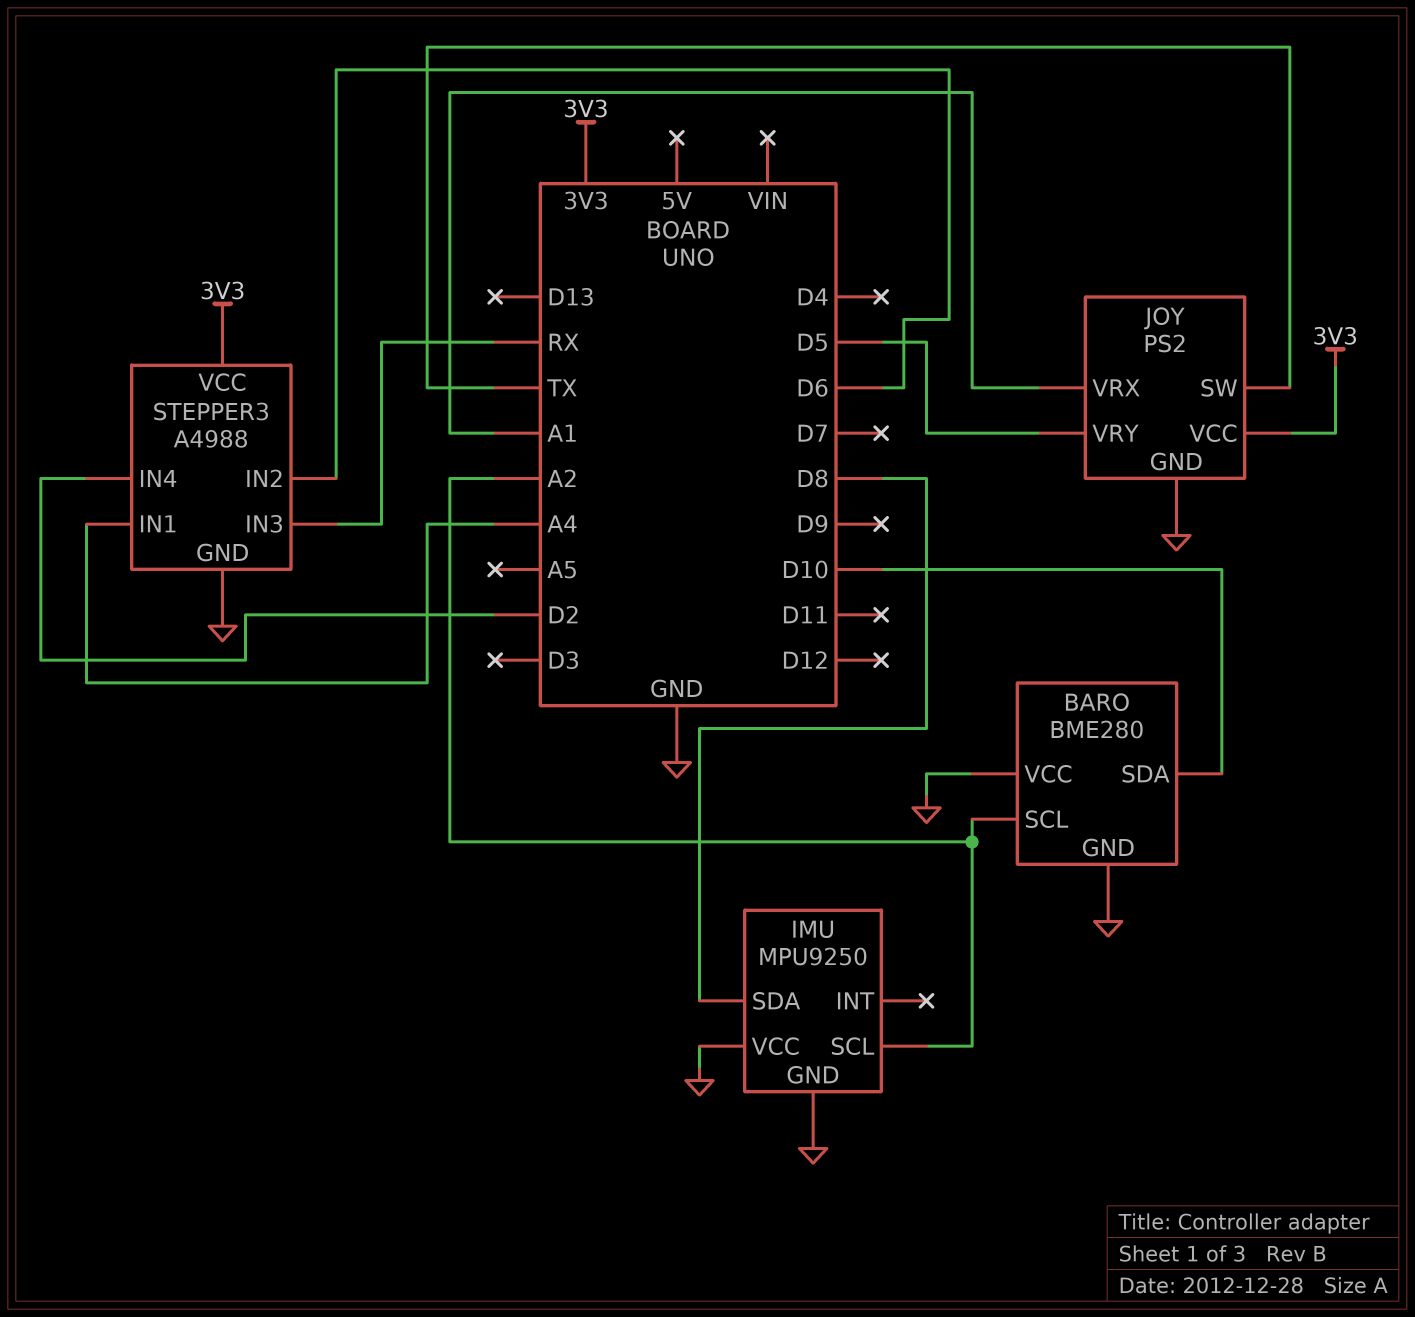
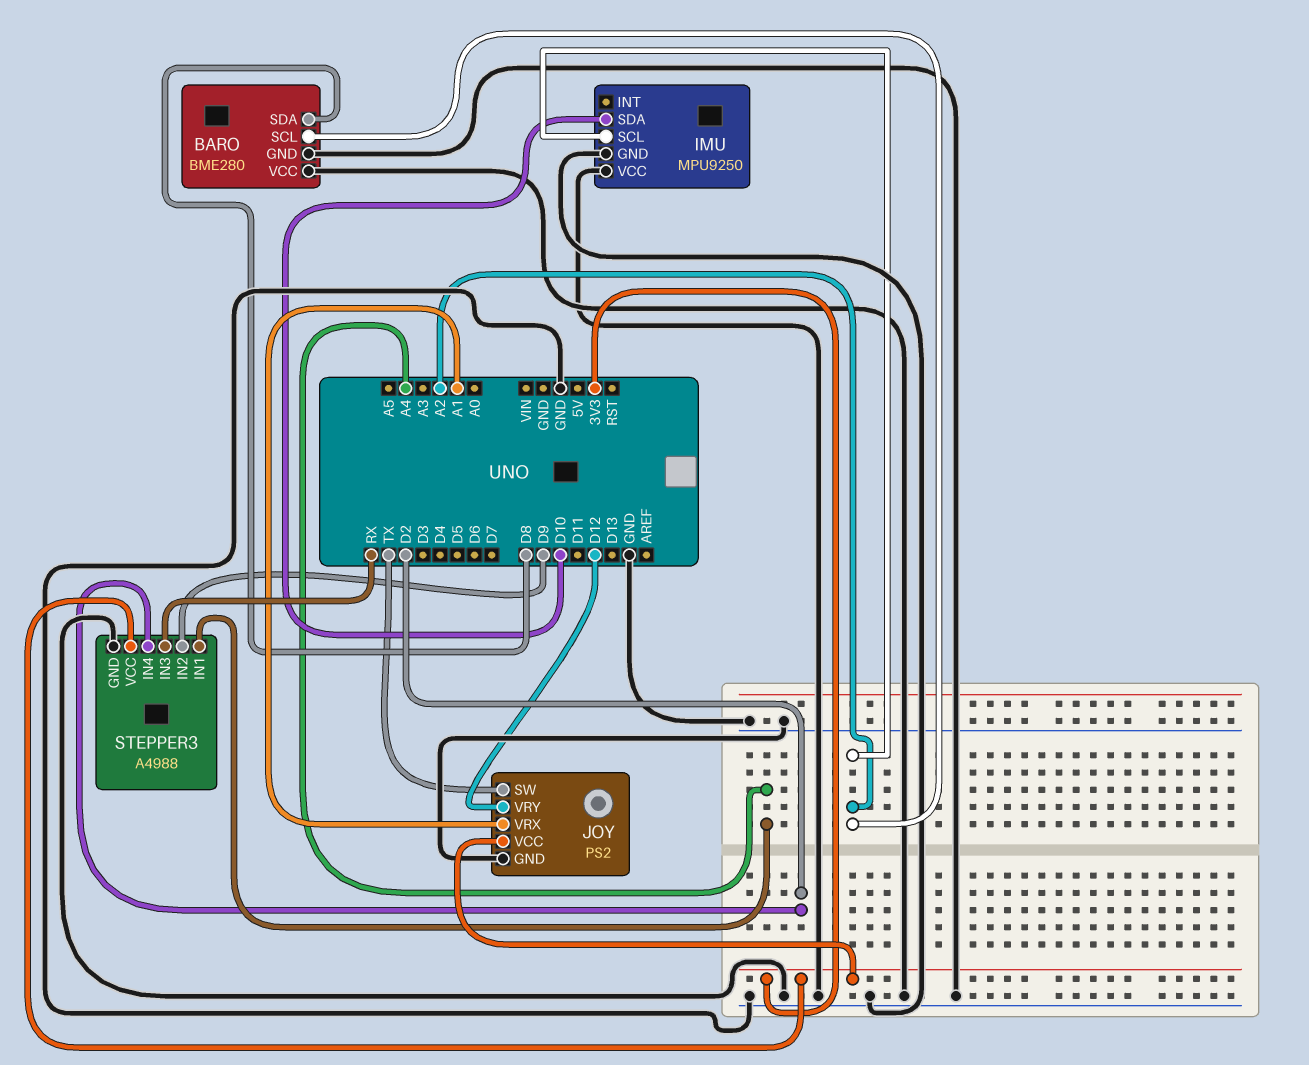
BARO pin SDA: D10 -> D8
IMU pin SDA: D8 -> D10
JOY pin VRY: D5 -> D12
STEPPER3 pin IN2: D6 -> D9

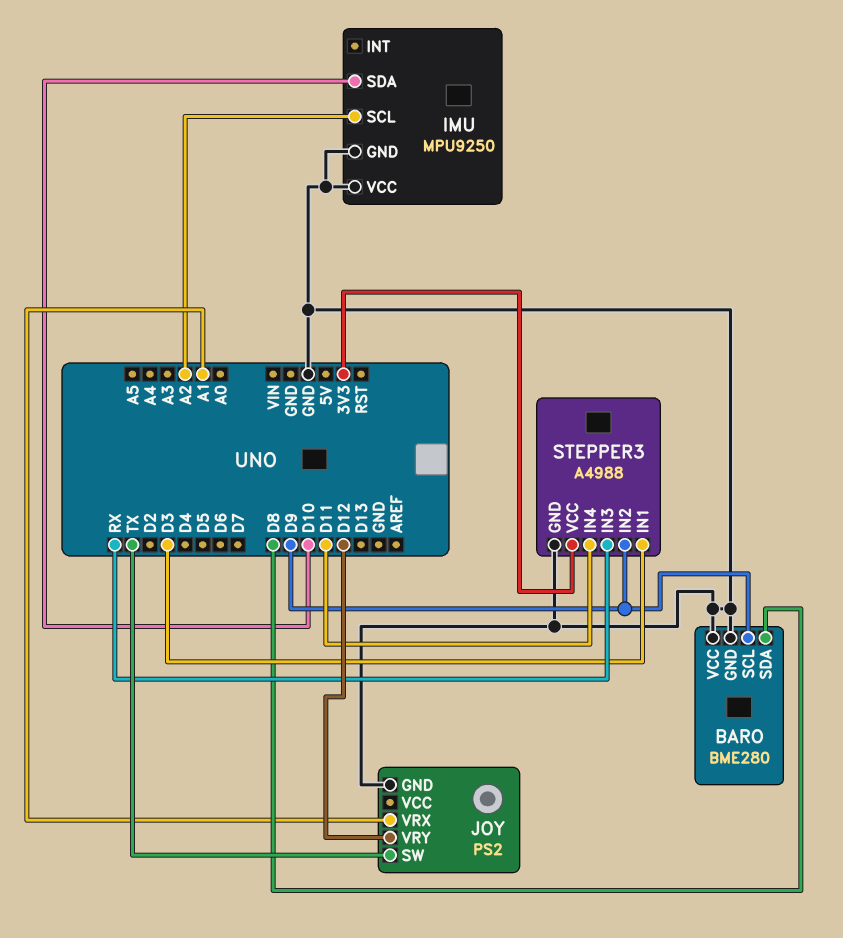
BARO pin SCL: A2 -> D9
JOY pin VCC: 3V3 -> none
STEPPER3 pin IN1: A4 -> D3
STEPPER3 pin IN4: D2 -> D11

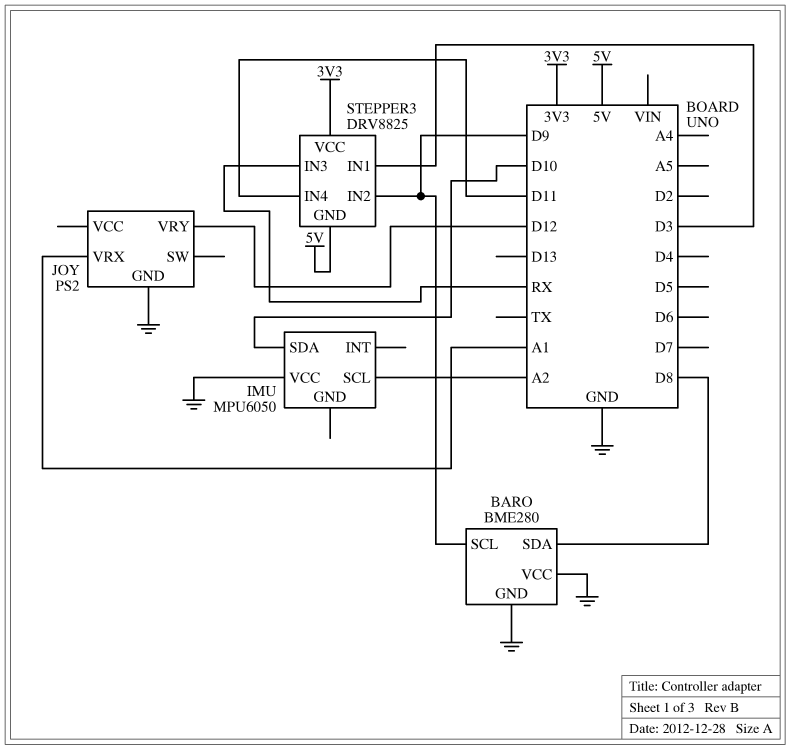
IMU: MPU9250 -> MPU6050
IMU pin GND: GND -> none
JOY pin SW: TX -> none
STEPPER3: A4988 -> DRV8825
STEPPER3 pin GND: GND -> 5V

